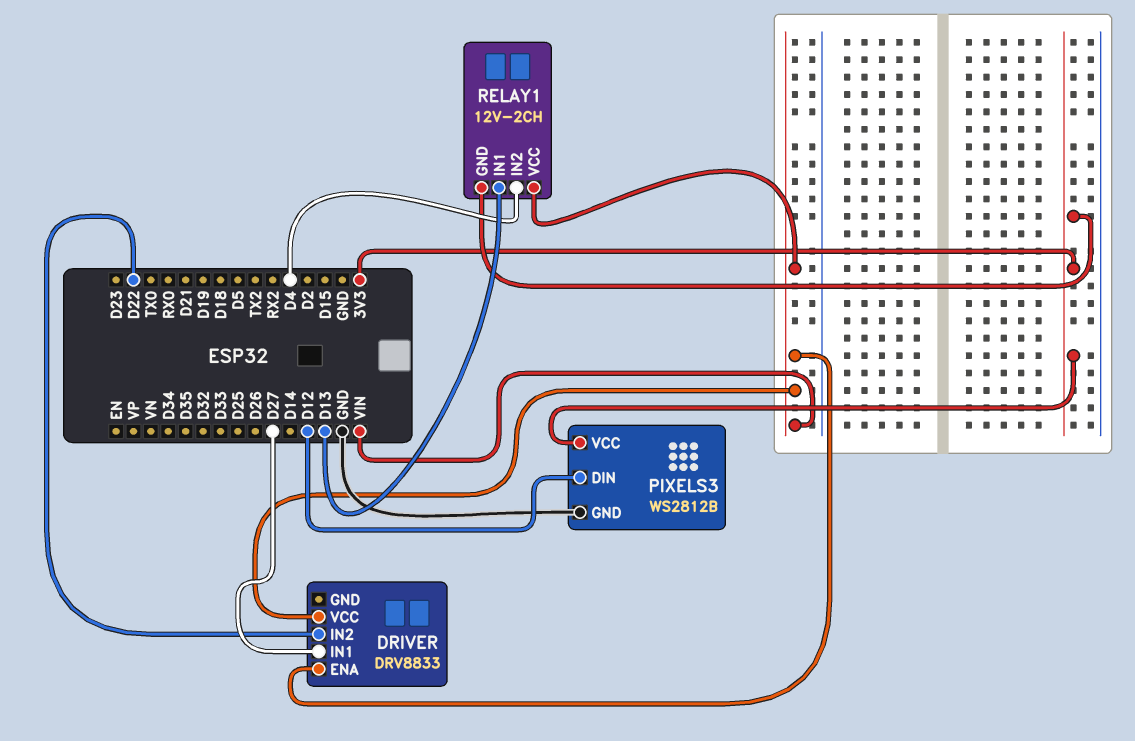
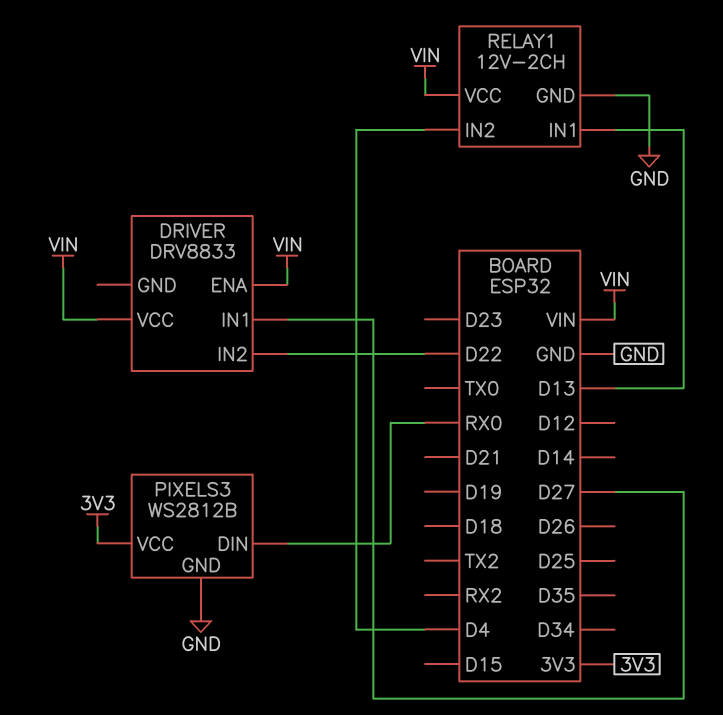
PIXELS3 pin DIN: D12 -> RX0
RELAY1 pin GND: 3V3 -> GND

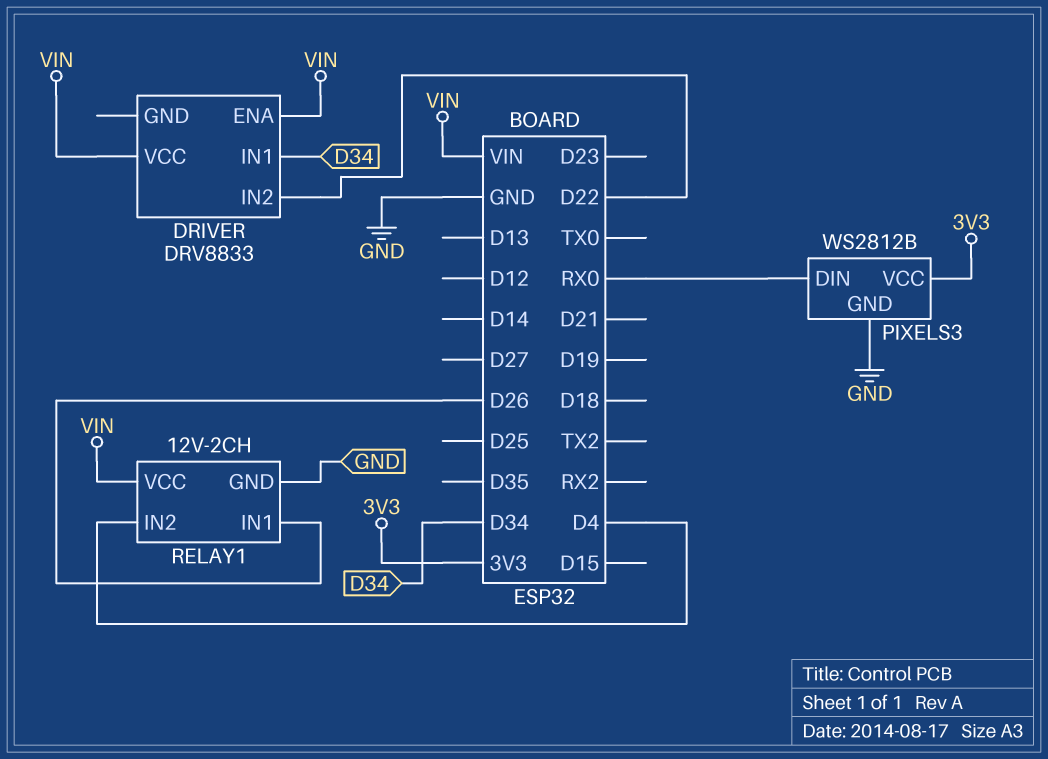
DRIVER pin IN1: D27 -> D34
RELAY1 pin IN1: D13 -> D26

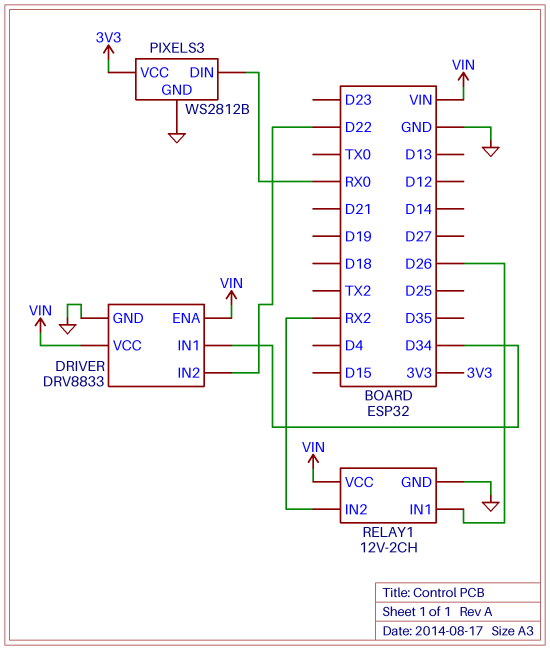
DRIVER pin GND: none -> GND
RELAY1 pin IN2: D4 -> RX2

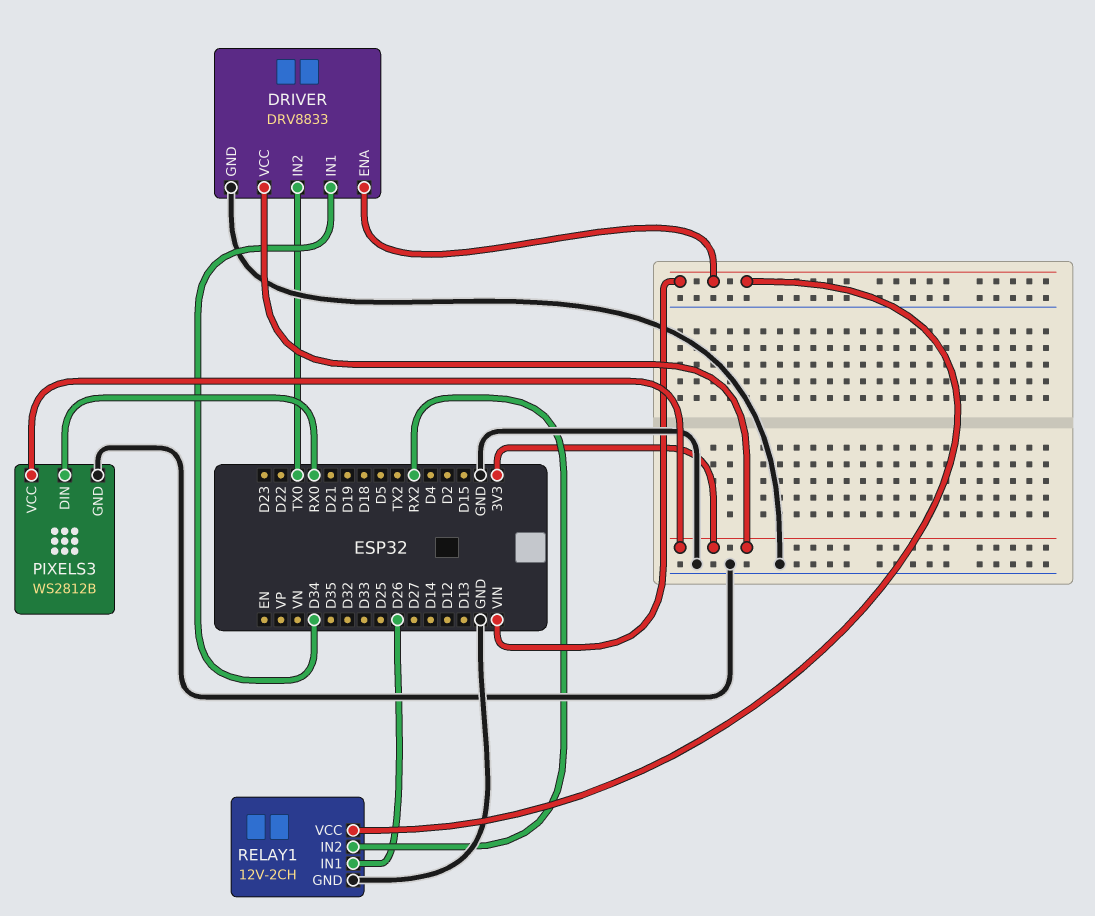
DRIVER pin IN2: D22 -> TX0
DRIVER pin VCC: VIN -> 3V3

